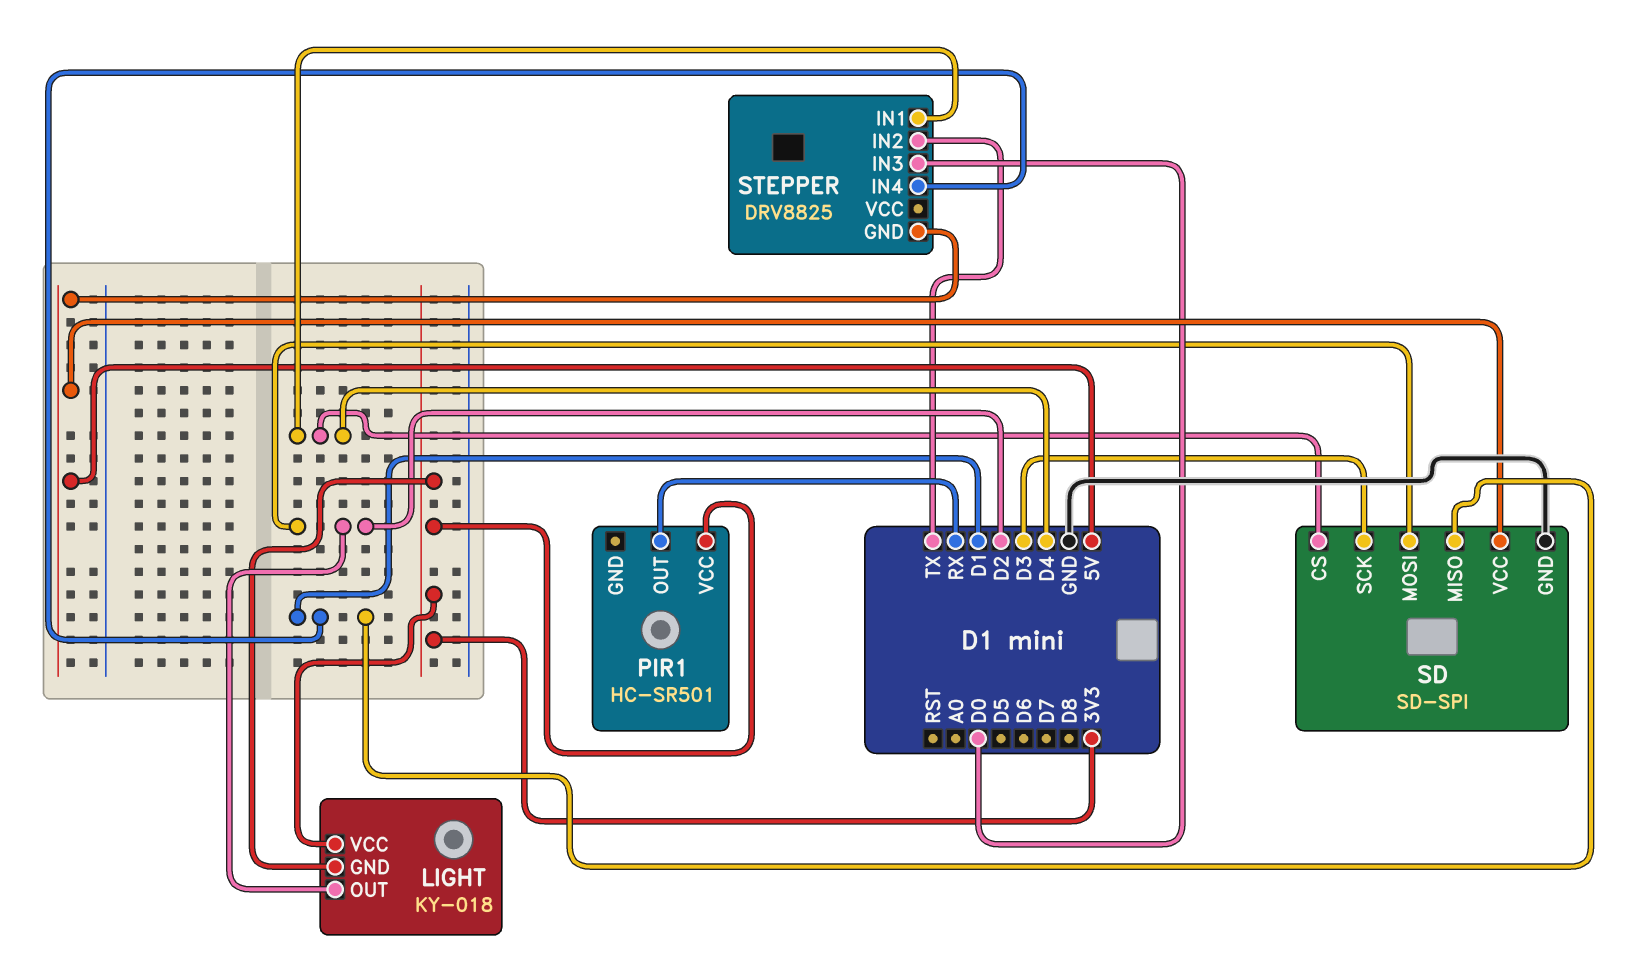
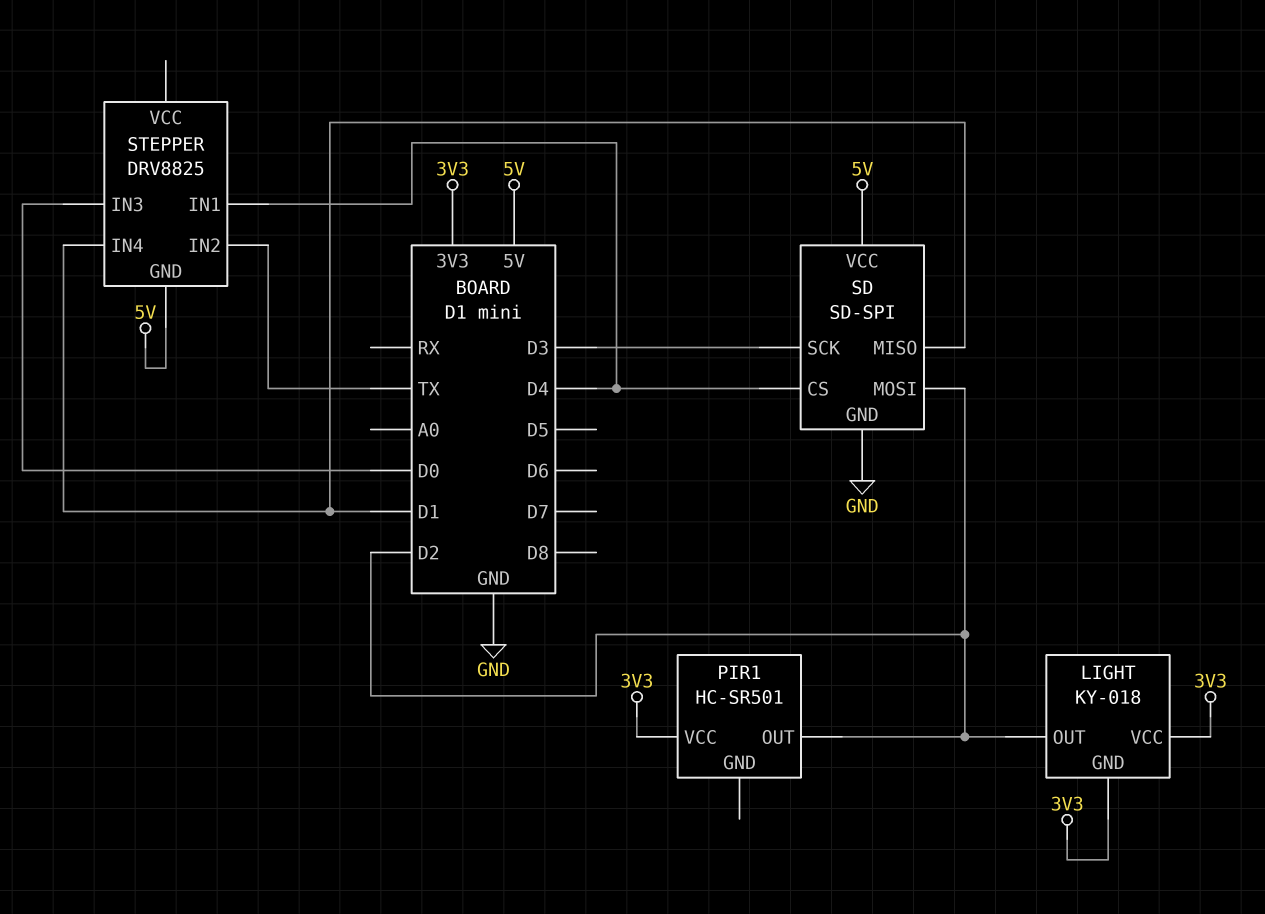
PIR1 pin OUT: RX -> D2

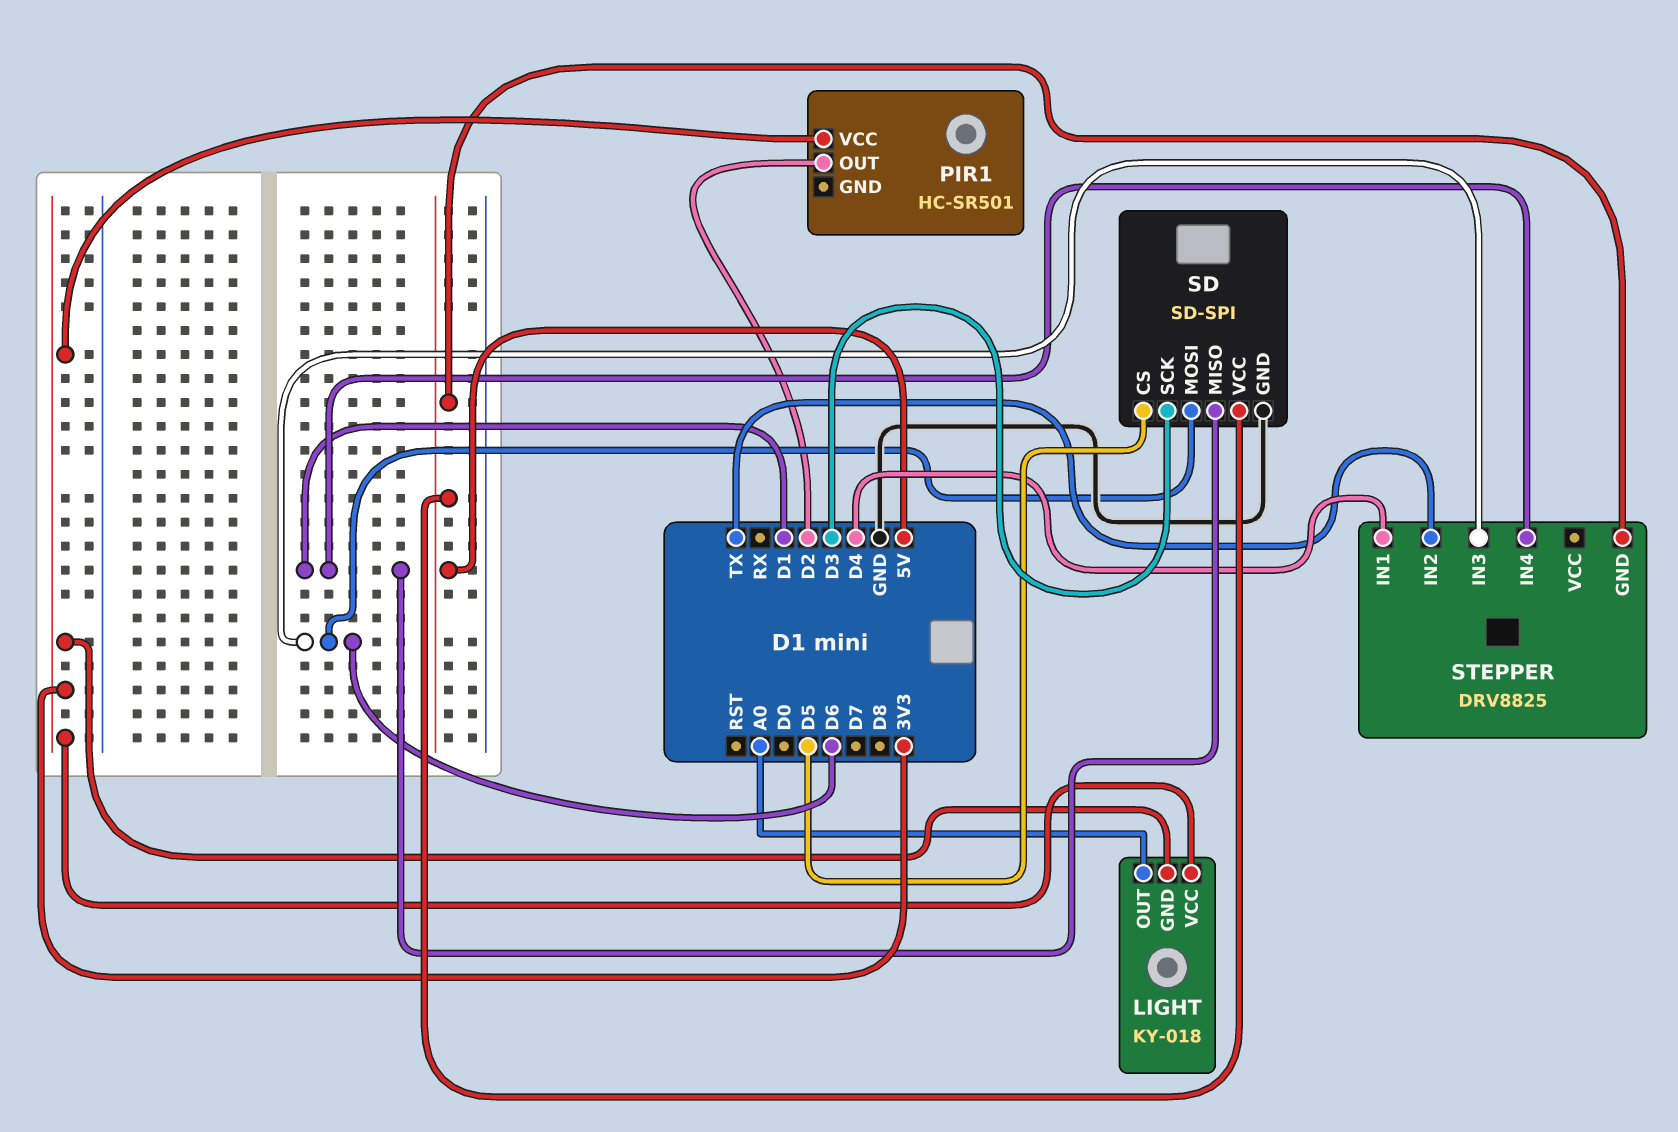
LIGHT pin OUT: D2 -> A0
SD pin CS: D4 -> D5
SD pin MOSI: D2 -> D6
STEPPER pin IN3: D0 -> D6

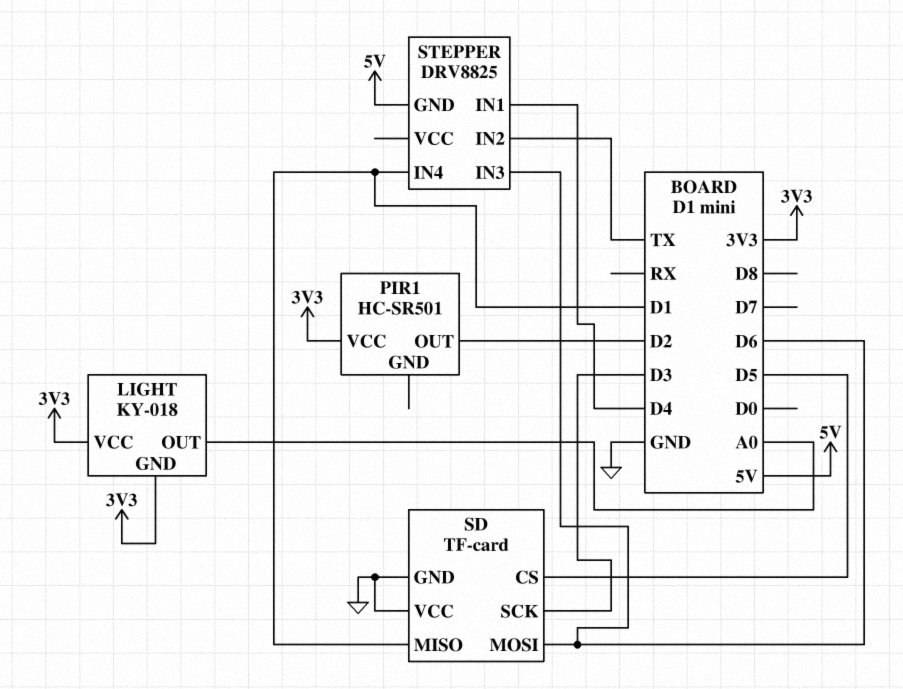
SD: SD-SPI -> TF-card
SD pin VCC: 5V -> GND

